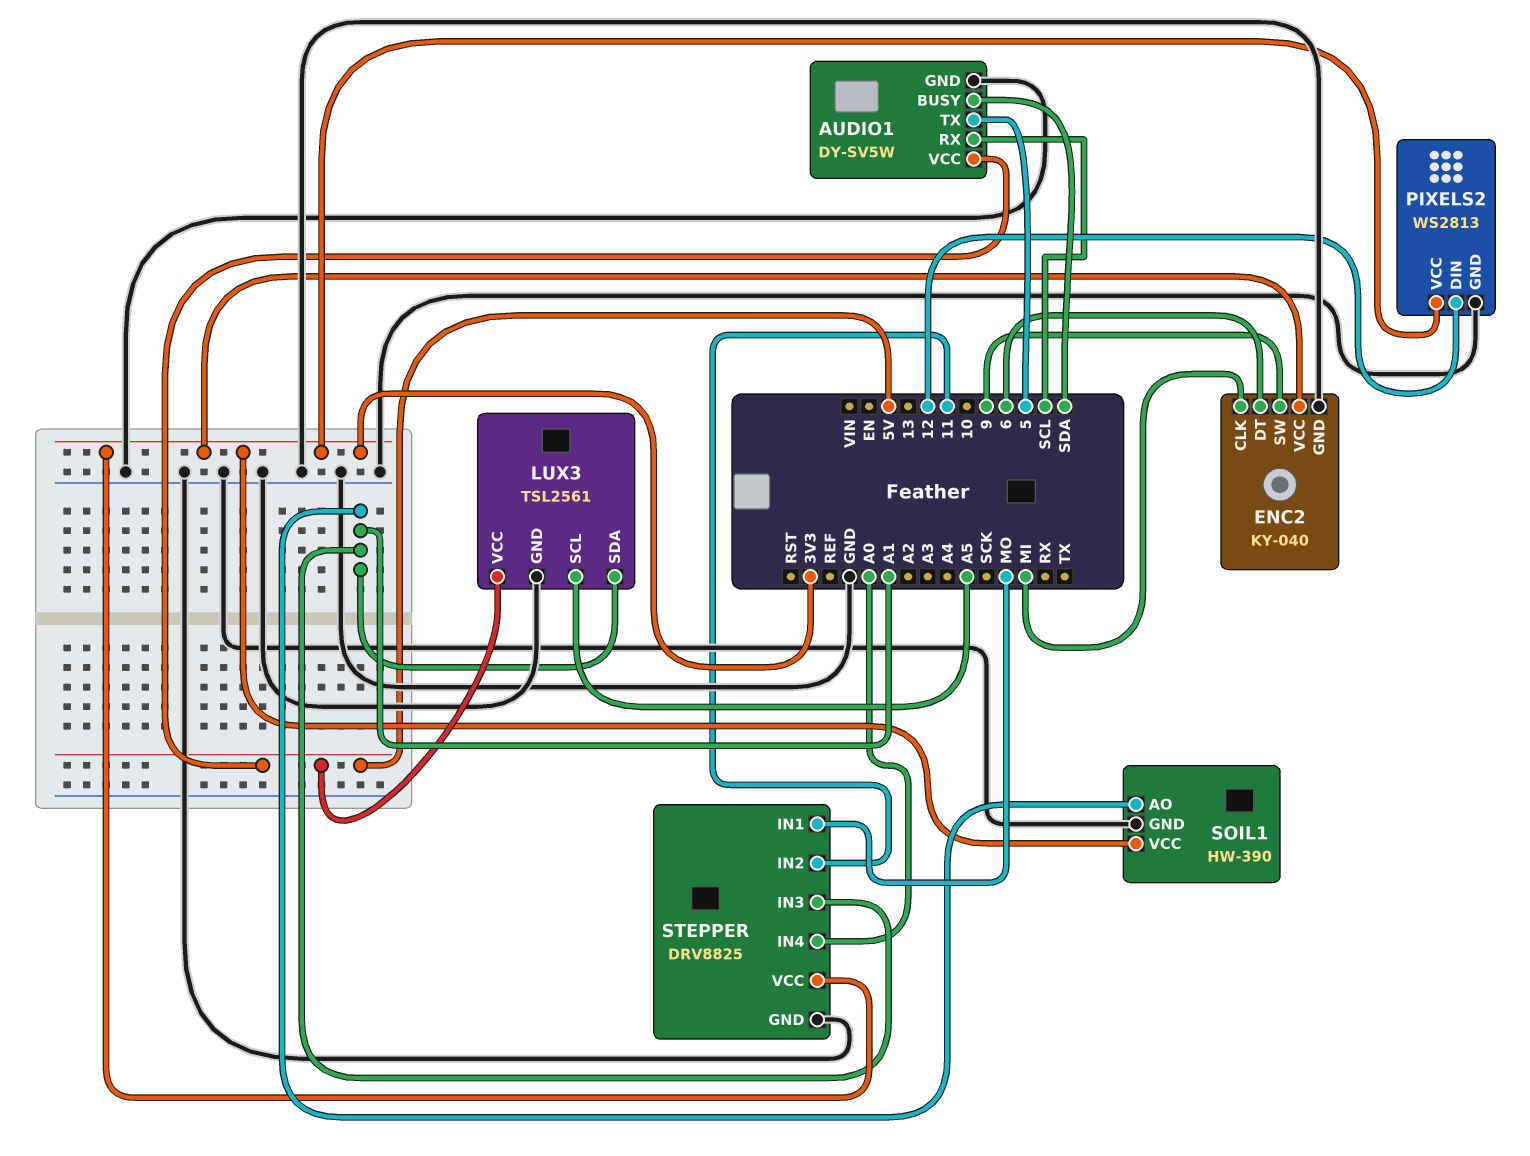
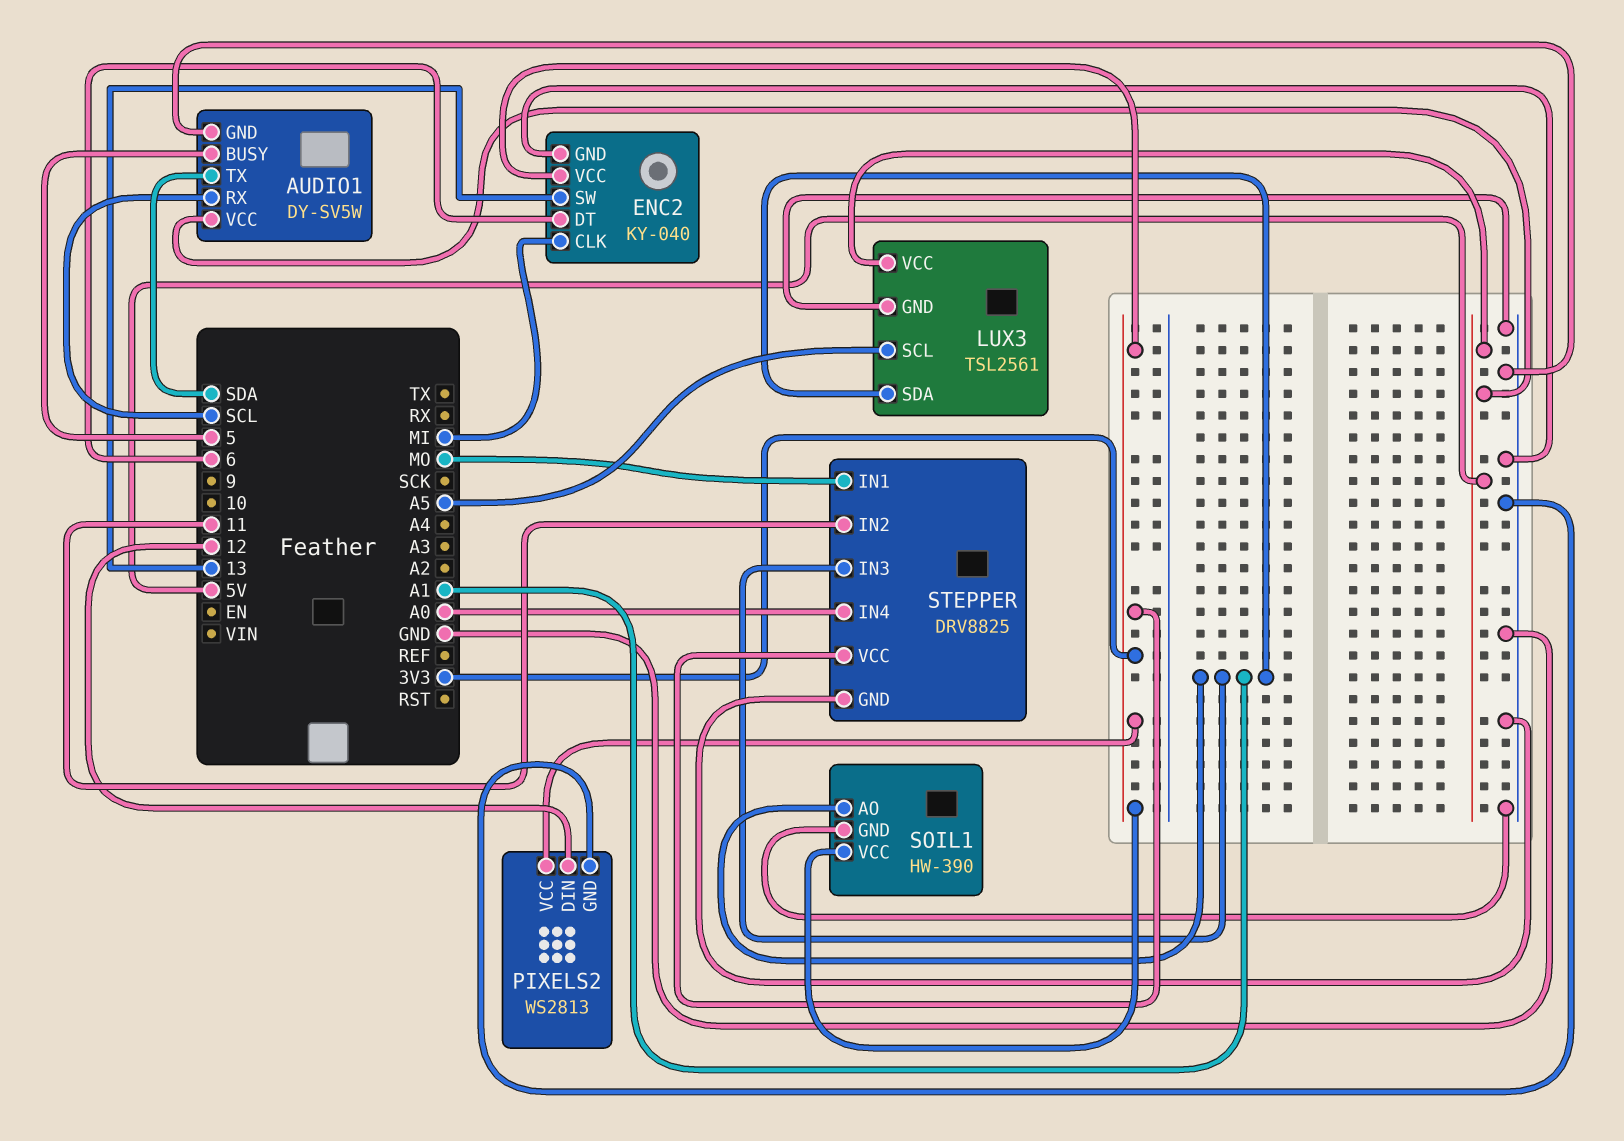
AUDIO1 pin BUSY: SDA -> 5
AUDIO1 pin TX: 5 -> SDA
ENC2 pin SW: 9 -> 13

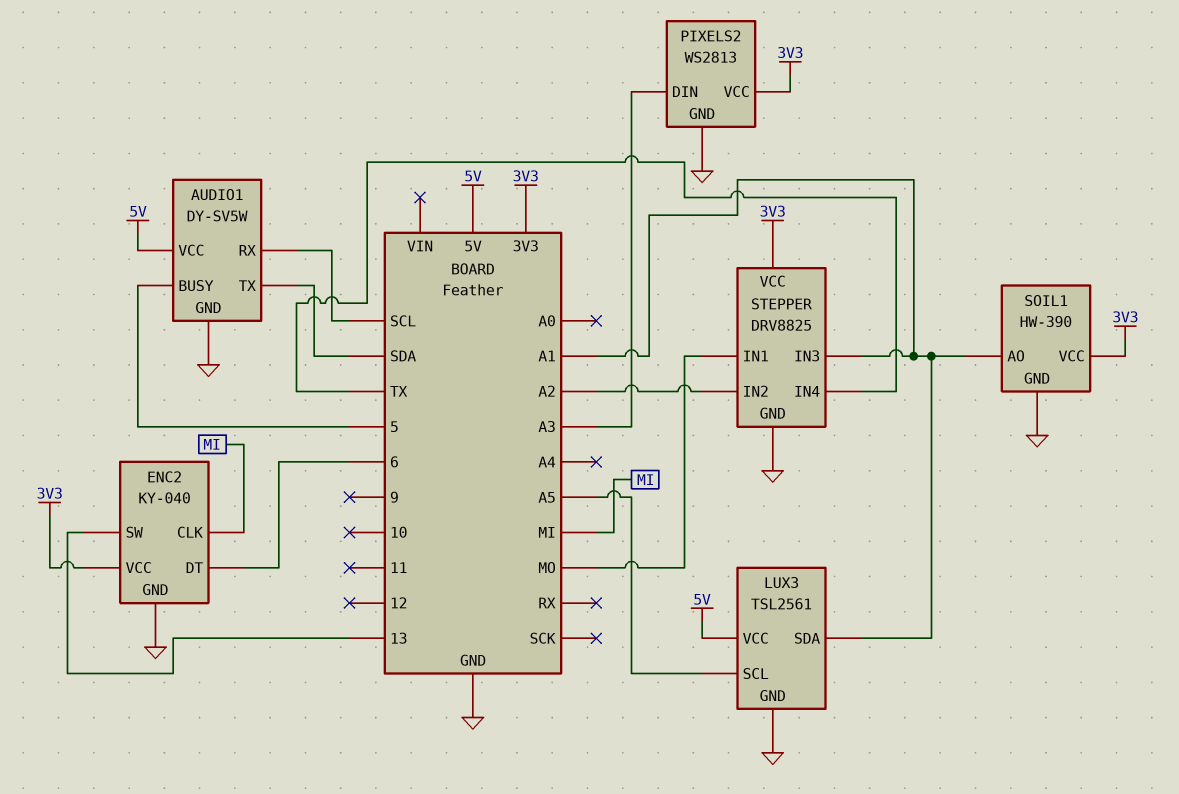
PIXELS2 pin DIN: 12 -> A3
STEPPER pin IN2: 11 -> A2
STEPPER pin IN4: A0 -> TX

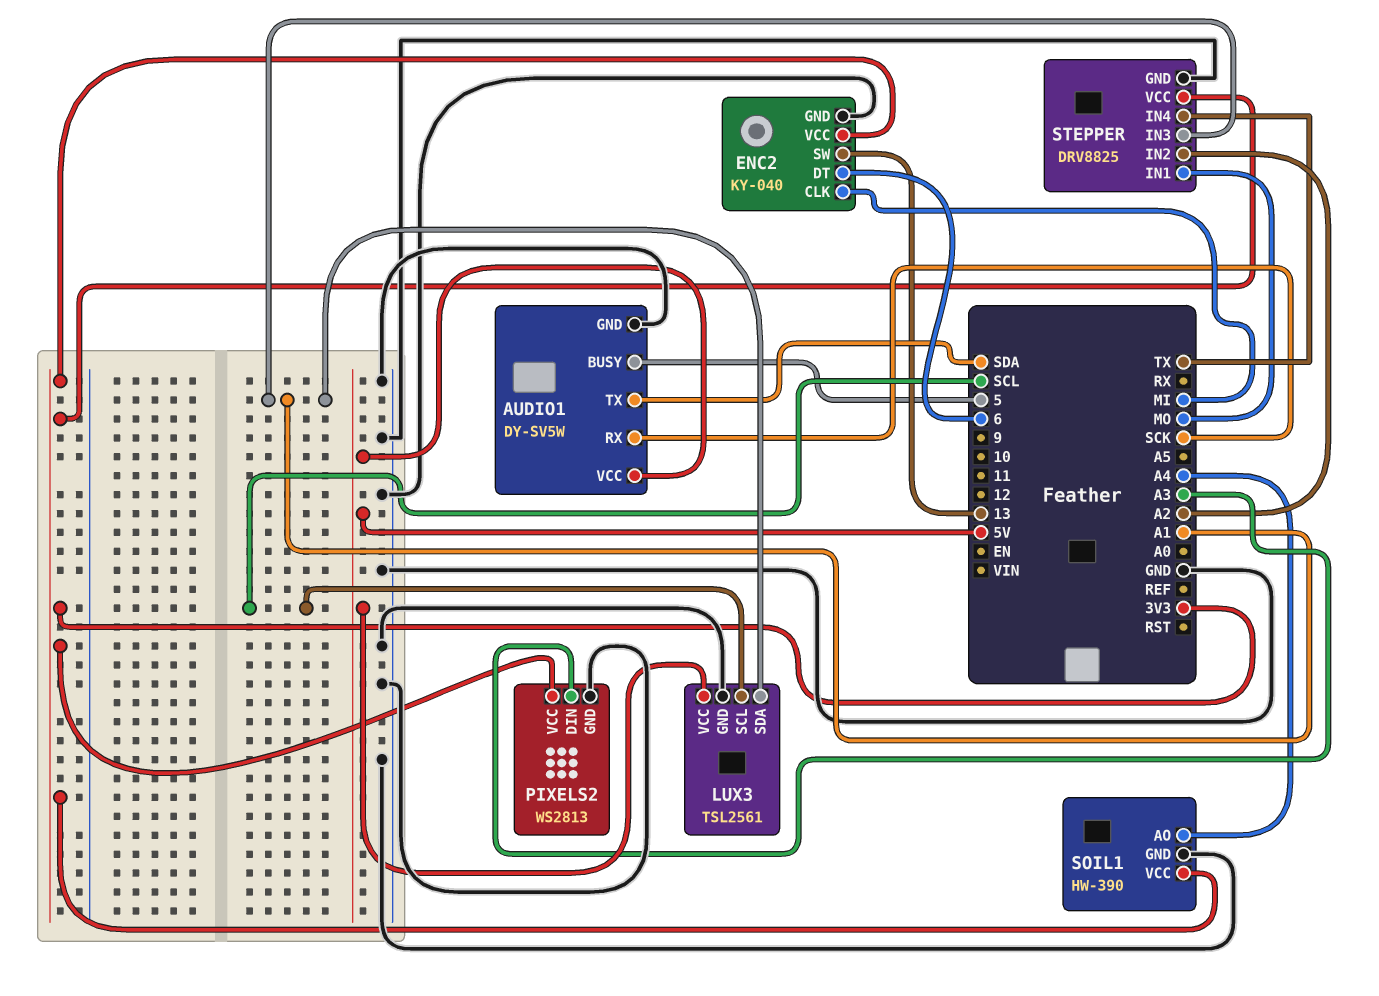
AUDIO1 pin RX: SCL -> SCK
LUX3 pin SCL: A5 -> SCL
SOIL1 pin AO: A1 -> A4

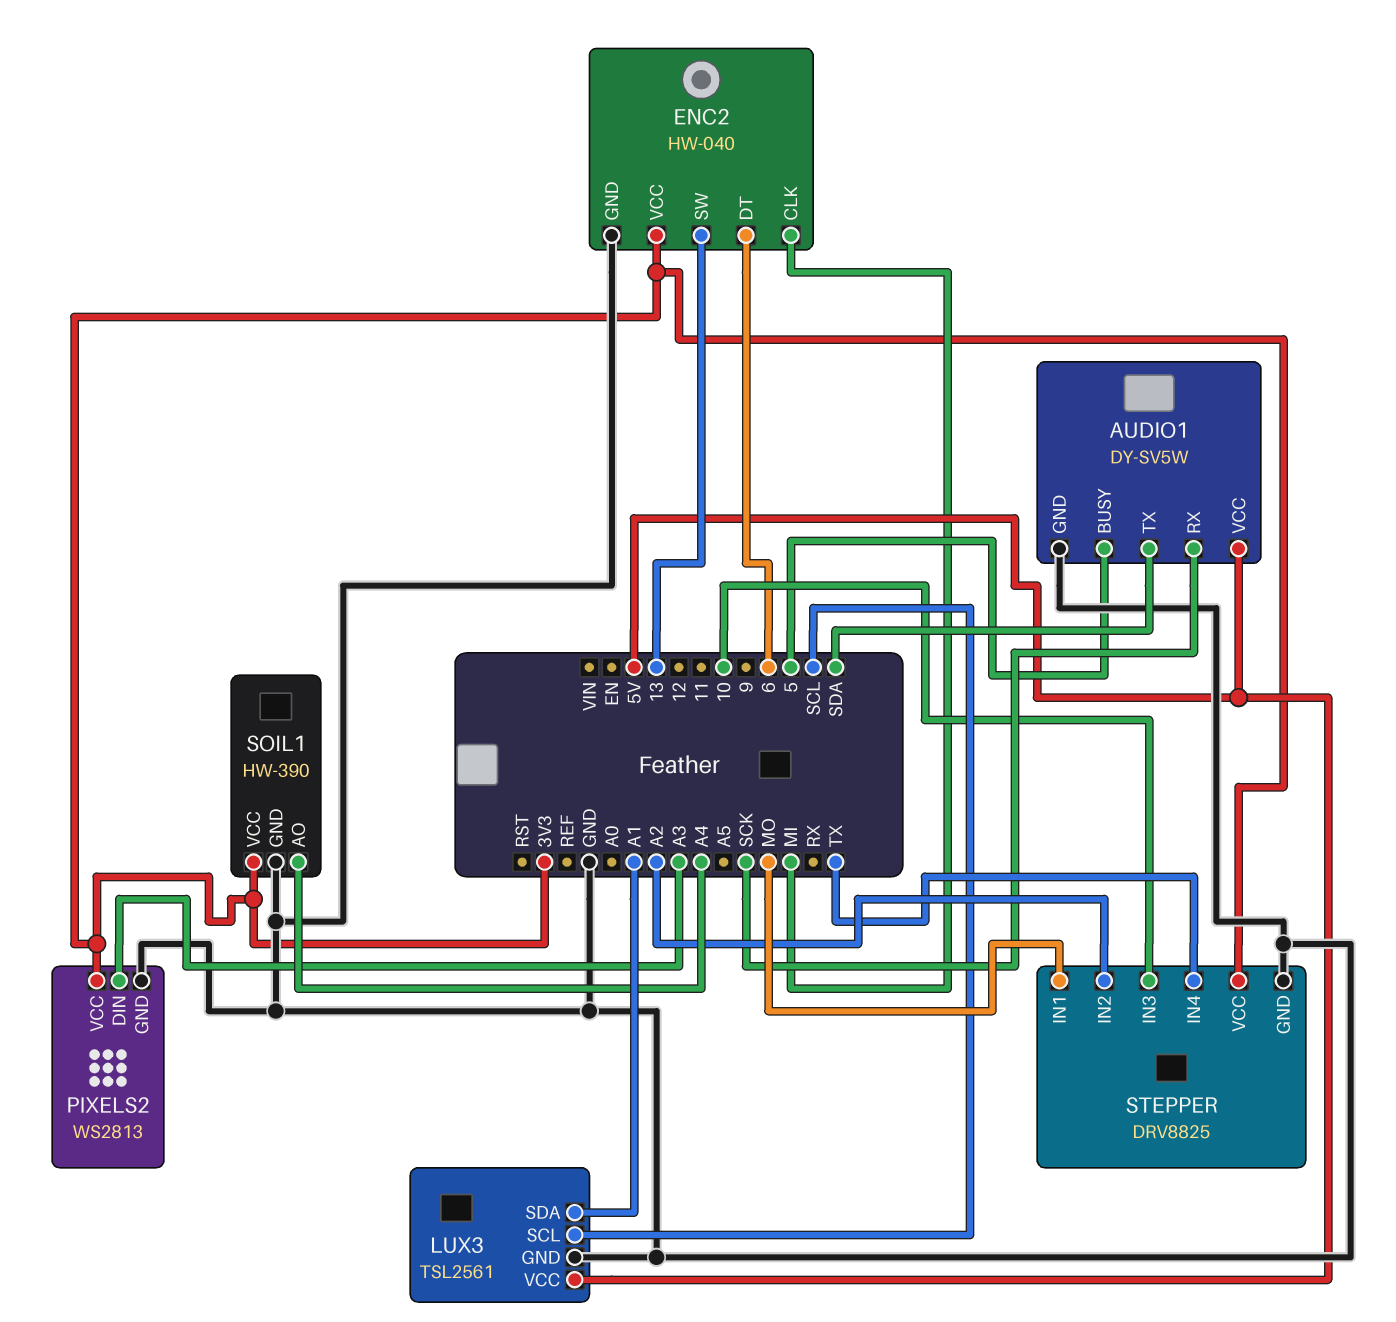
ENC2: KY-040 -> HW-040
STEPPER pin IN3: A1 -> 10

